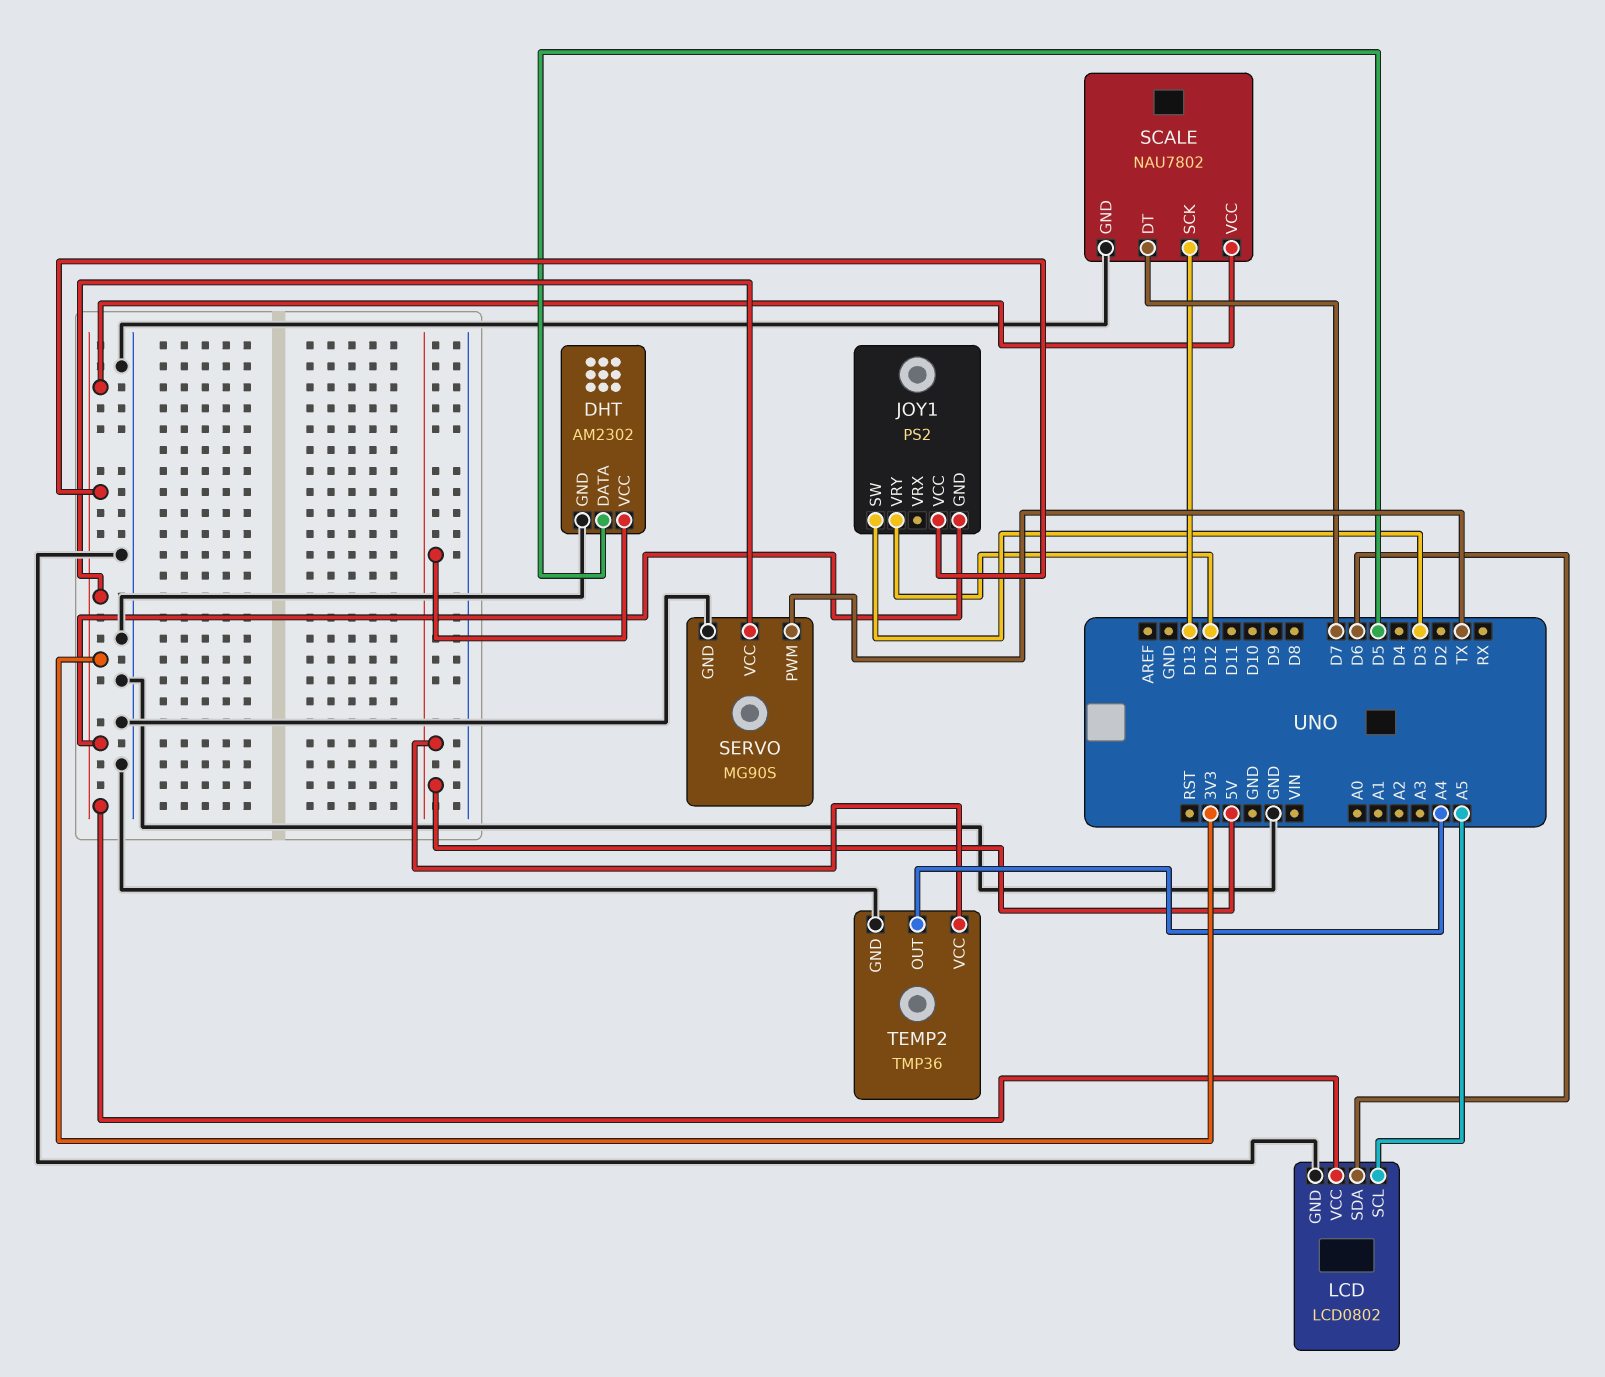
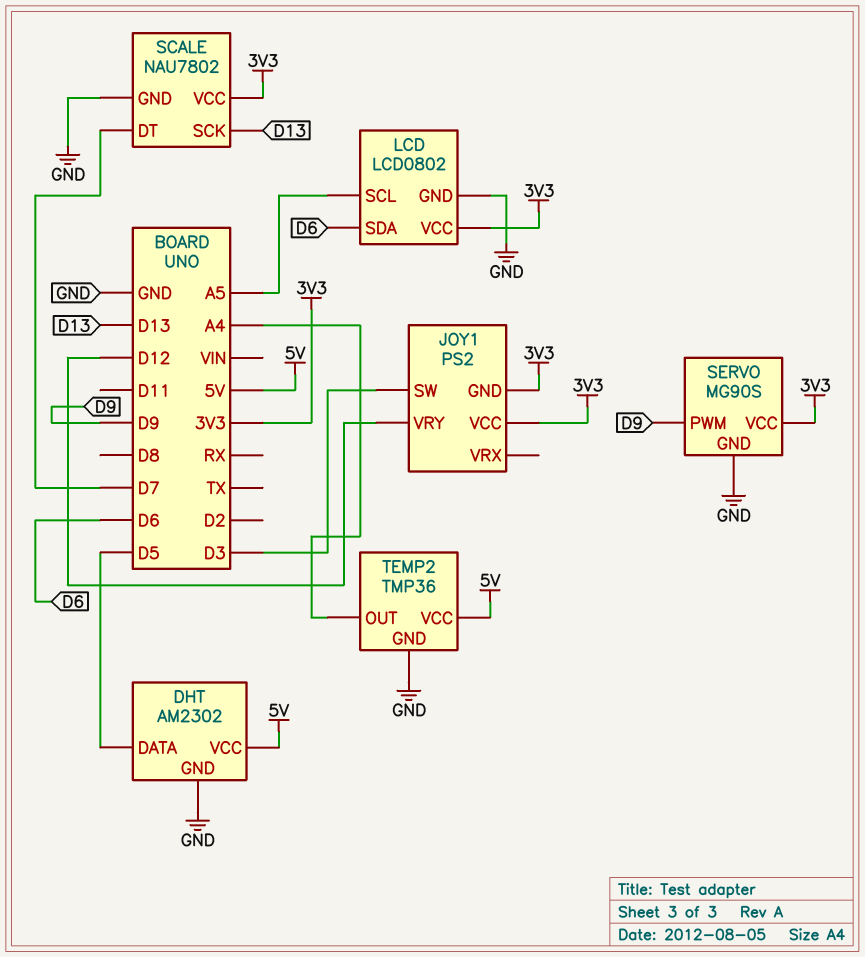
SERVO pin PWM: TX -> D9

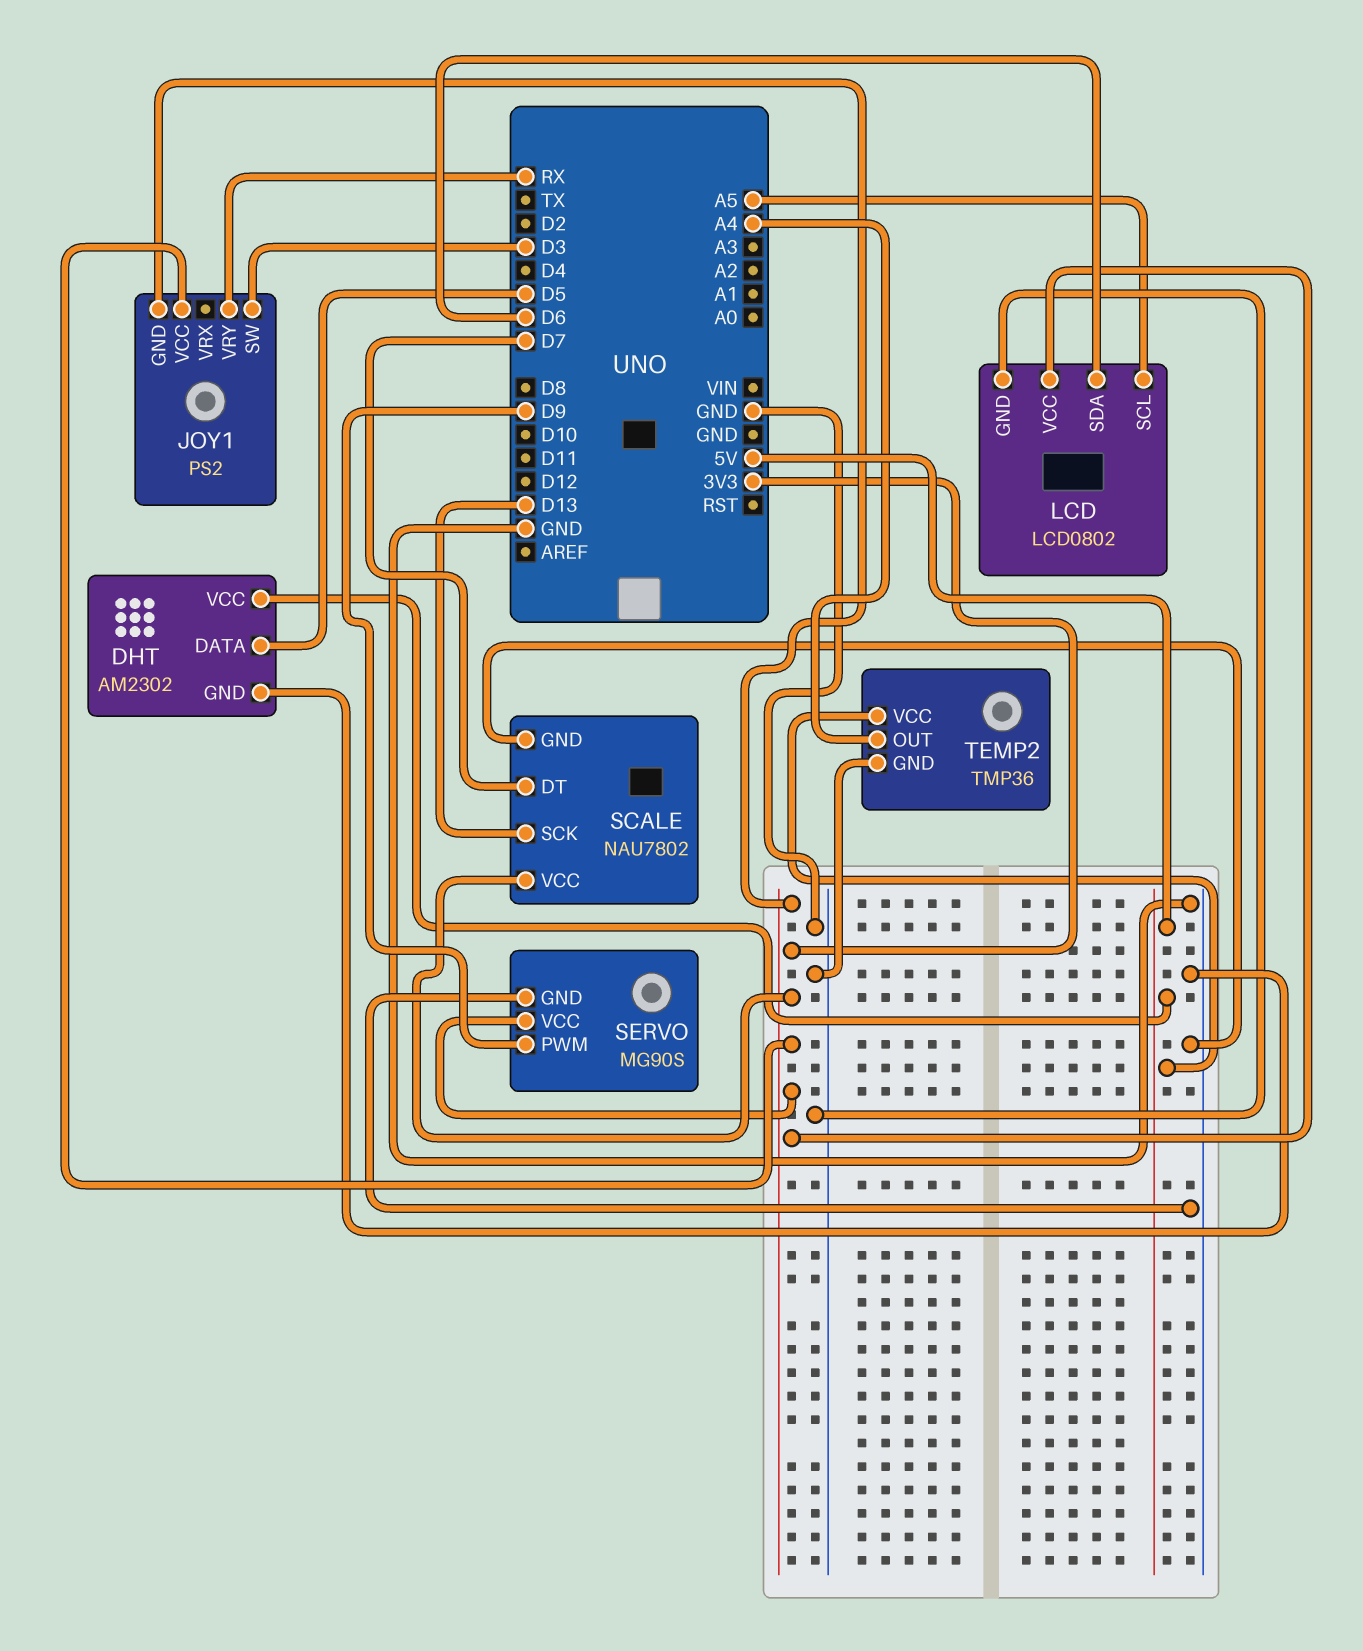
JOY1 pin VRY: D12 -> RX

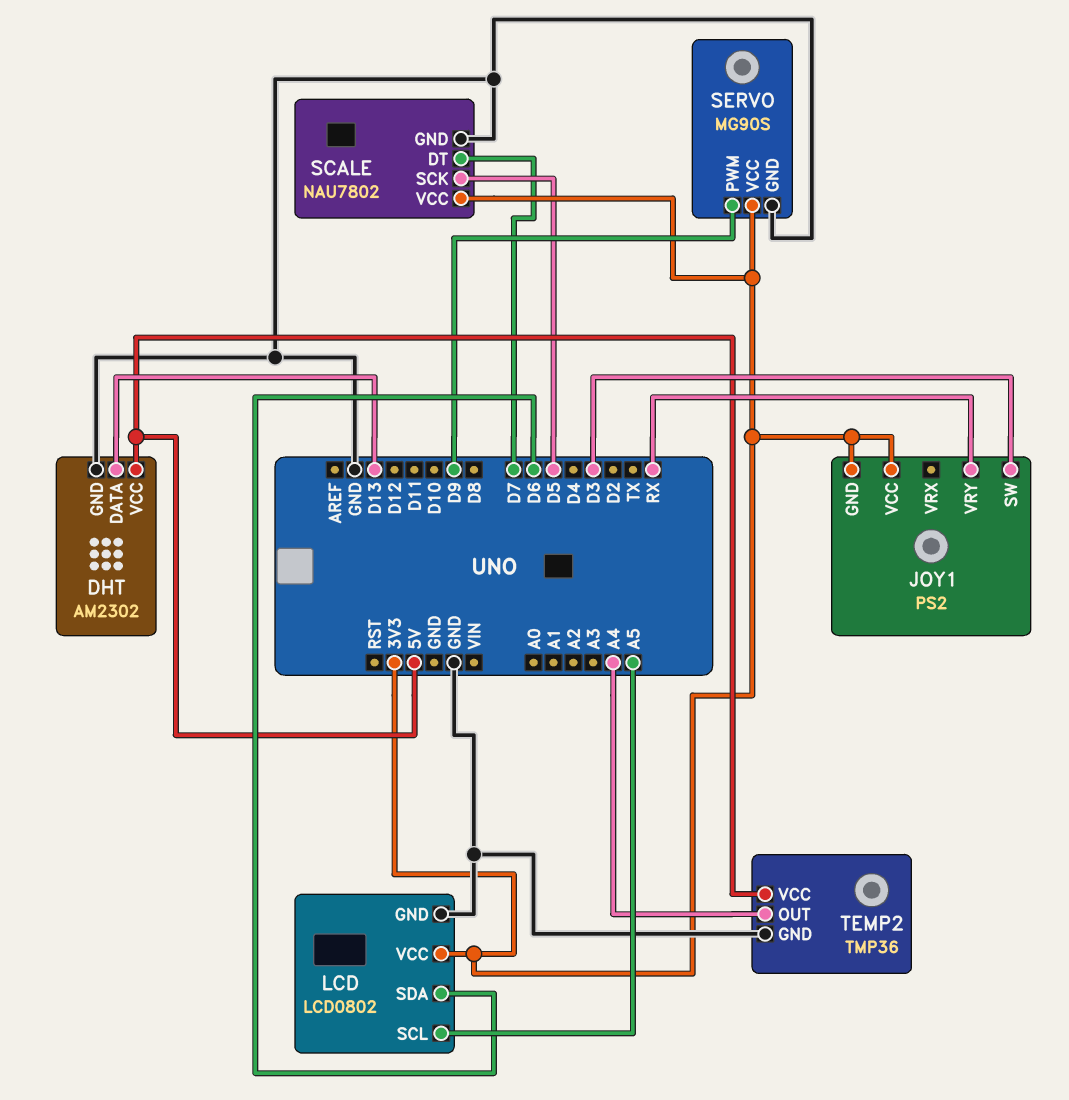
DHT pin DATA: D5 -> D13
SCALE pin SCK: D13 -> D5

